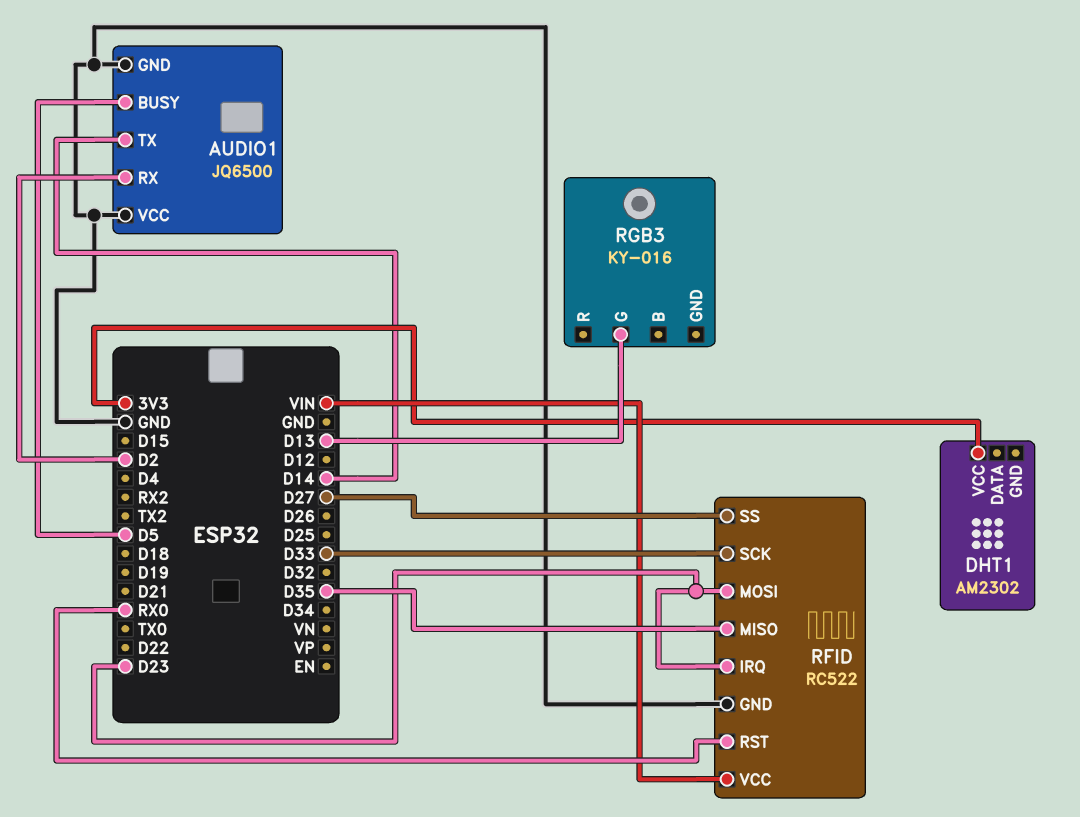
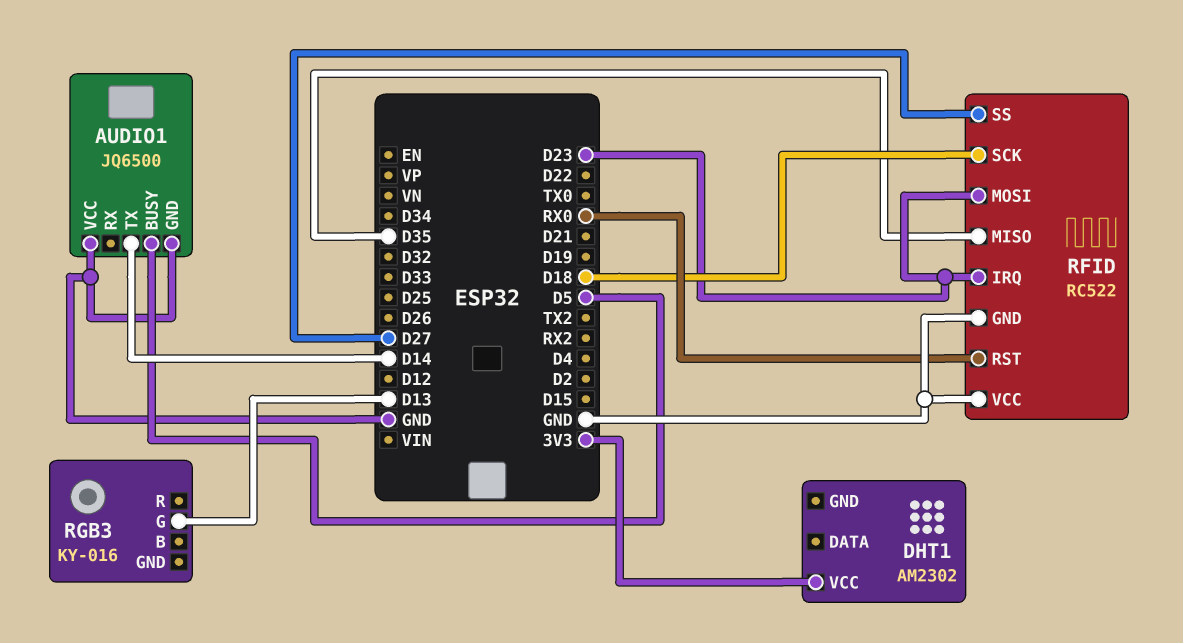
AUDIO1 pin RX: D2 -> none
RFID pin SCK: D33 -> D18
RFID pin VCC: VIN -> GND

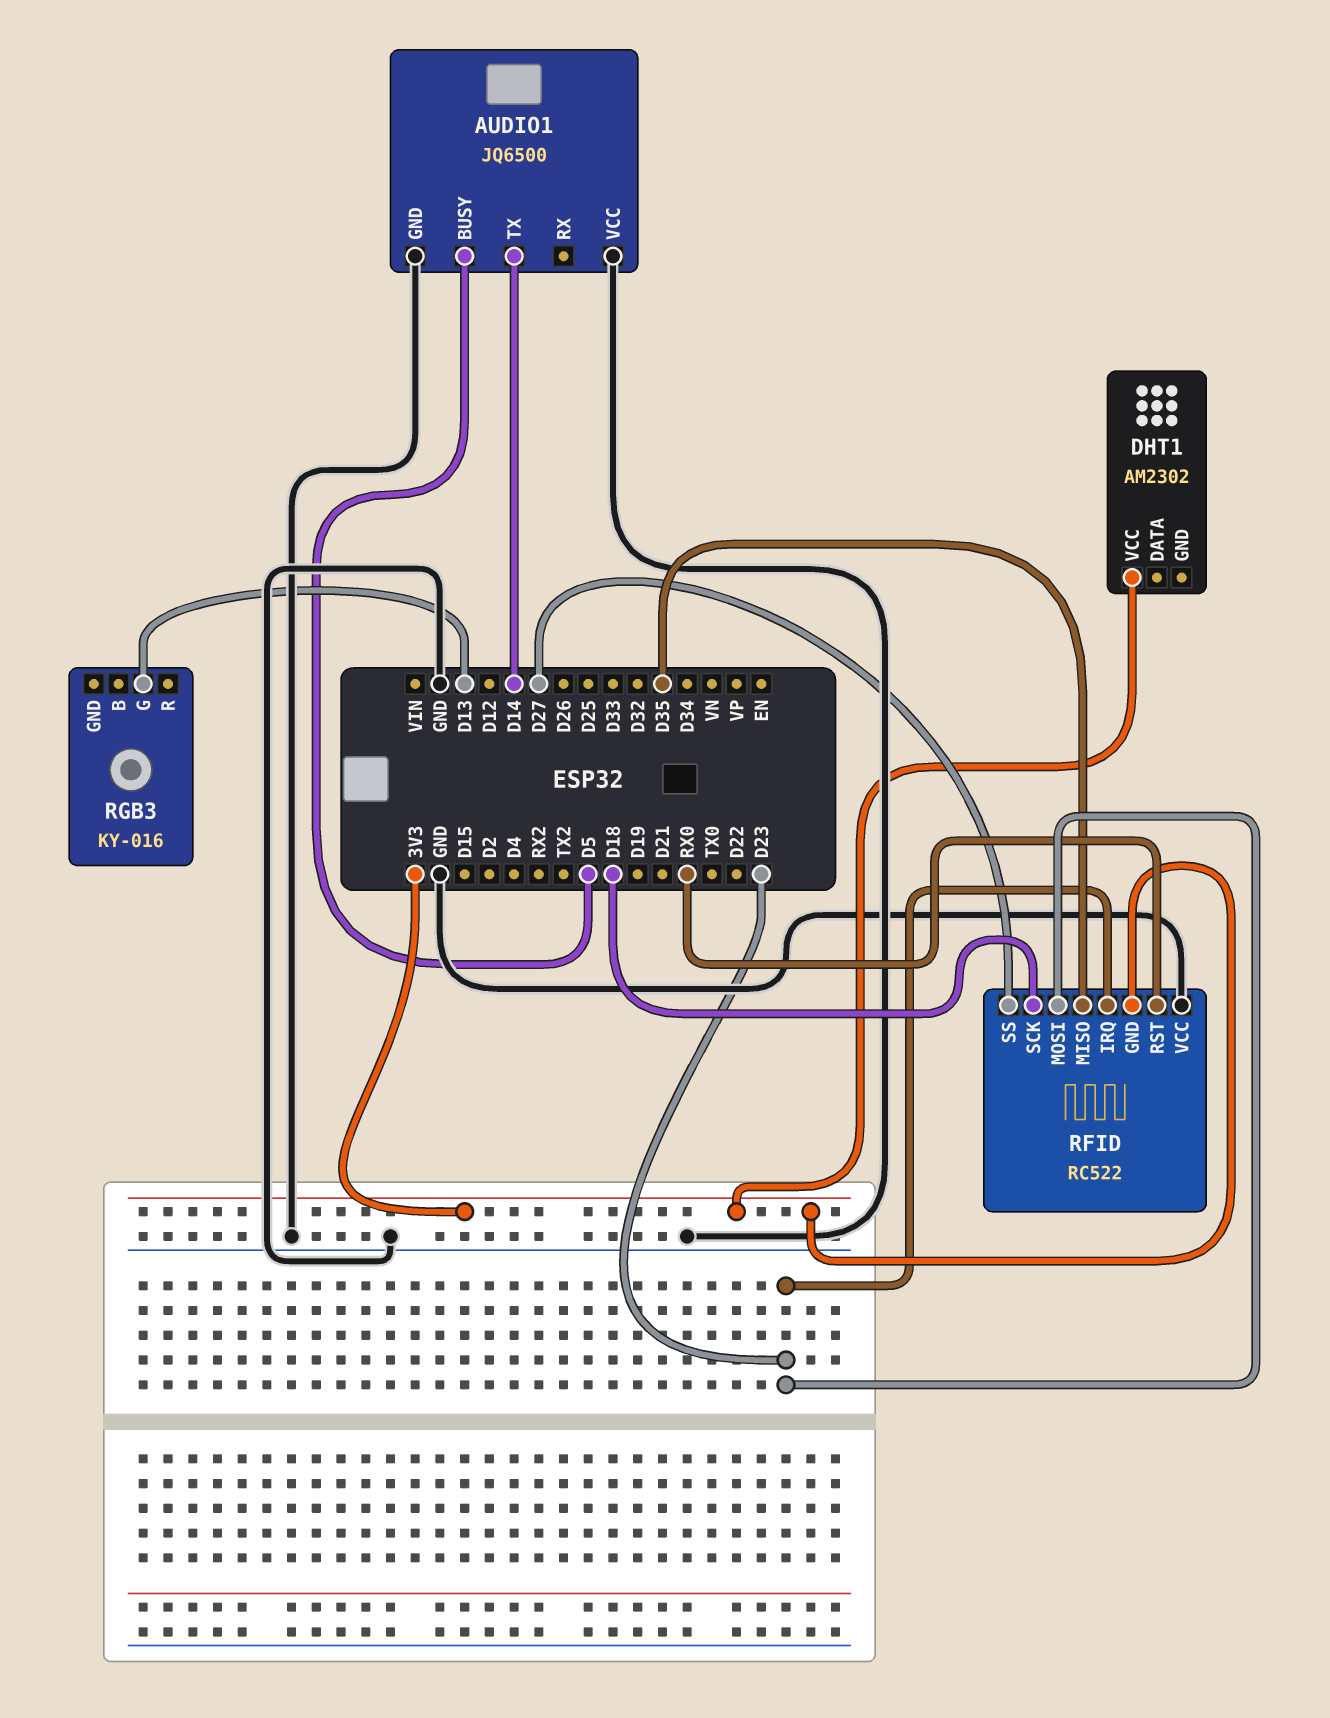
RFID pin GND: GND -> 3V3

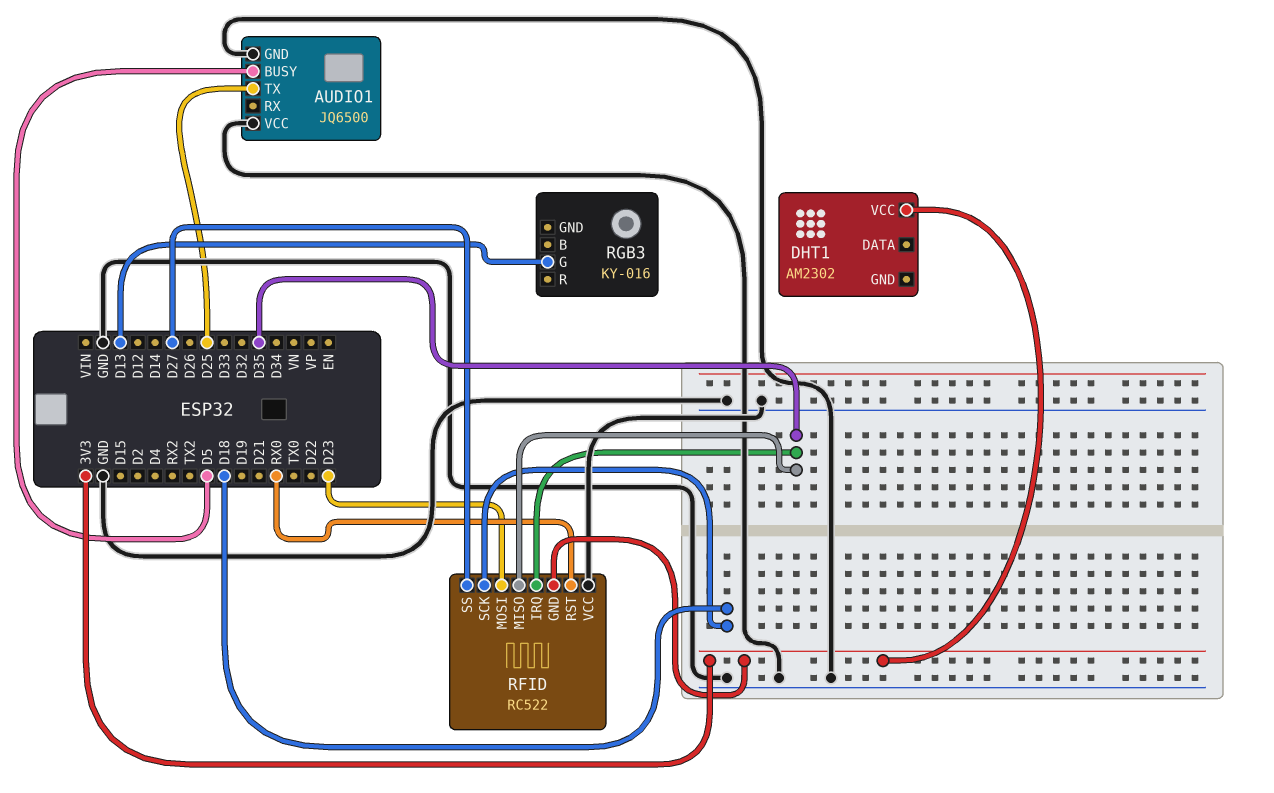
AUDIO1 pin TX: D14 -> D25
RFID pin IRQ: D23 -> D35

